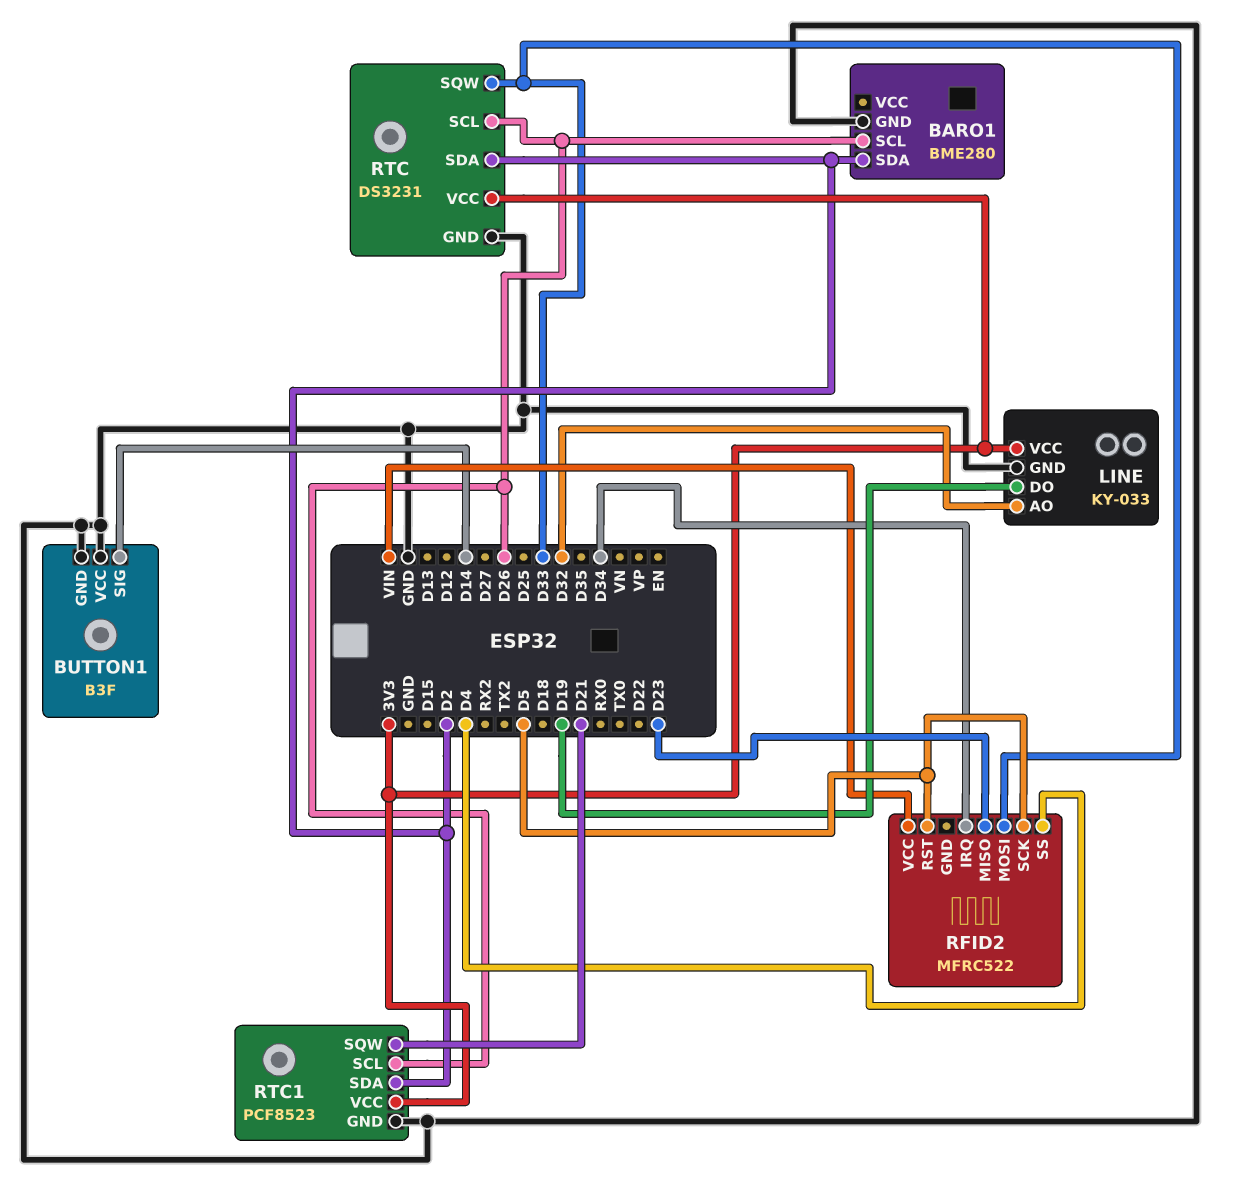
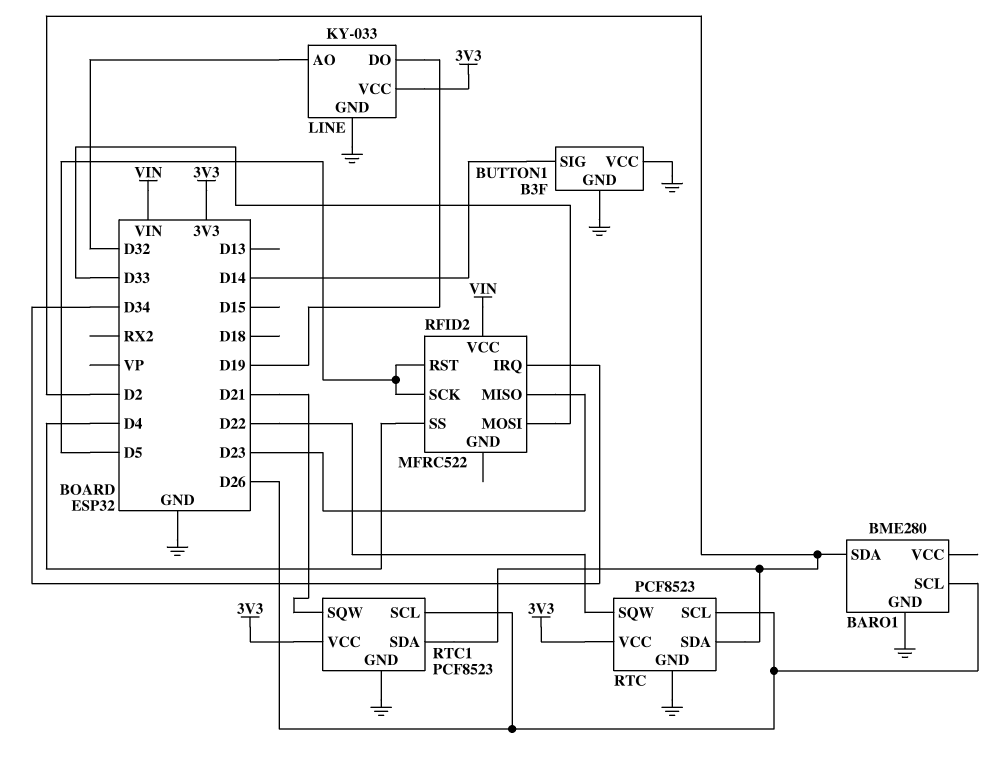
RTC: DS3231 -> PCF8523
RTC pin SQW: D33 -> D22

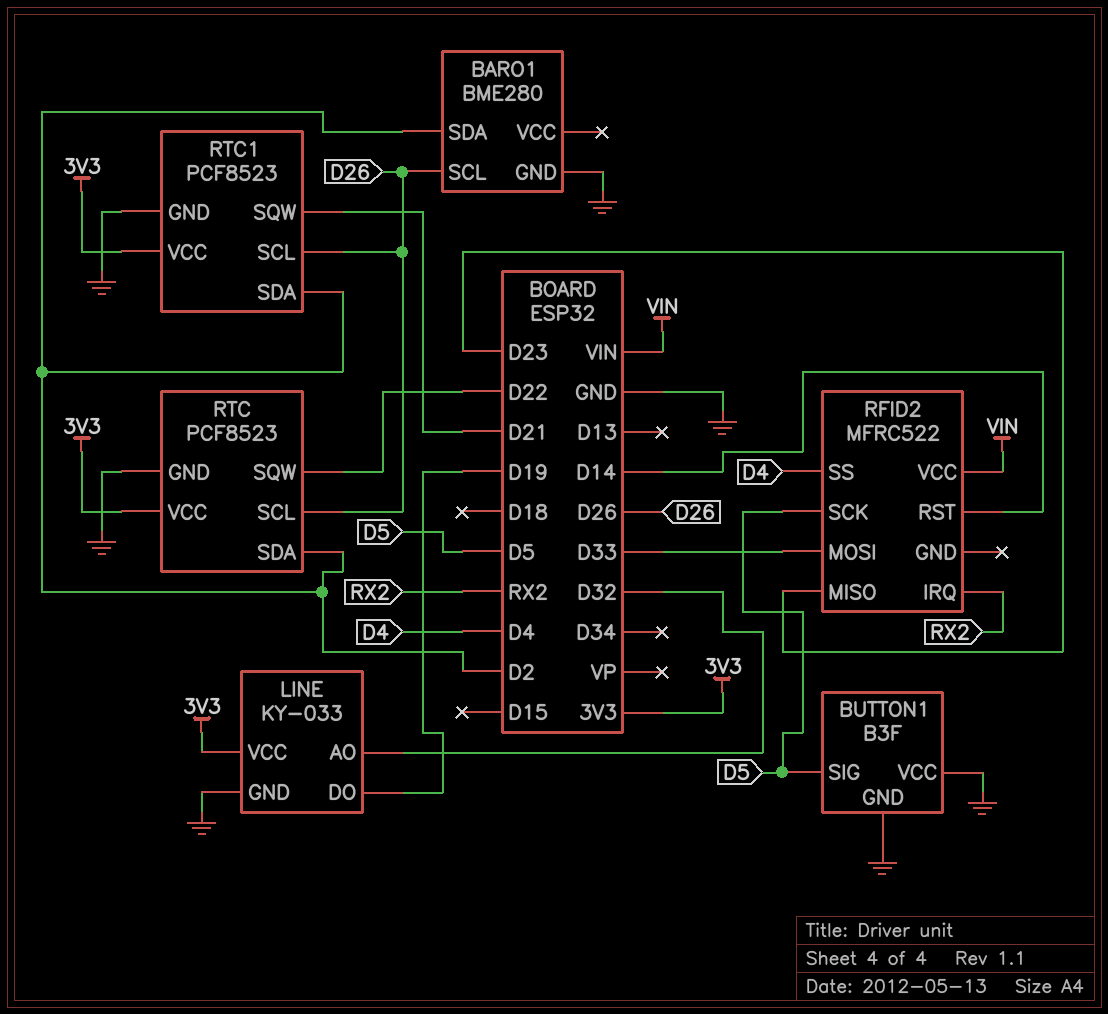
BUTTON1 pin SIG: D14 -> D5
RFID2 pin IRQ: D34 -> RX2
RFID2 pin RST: D5 -> D14

